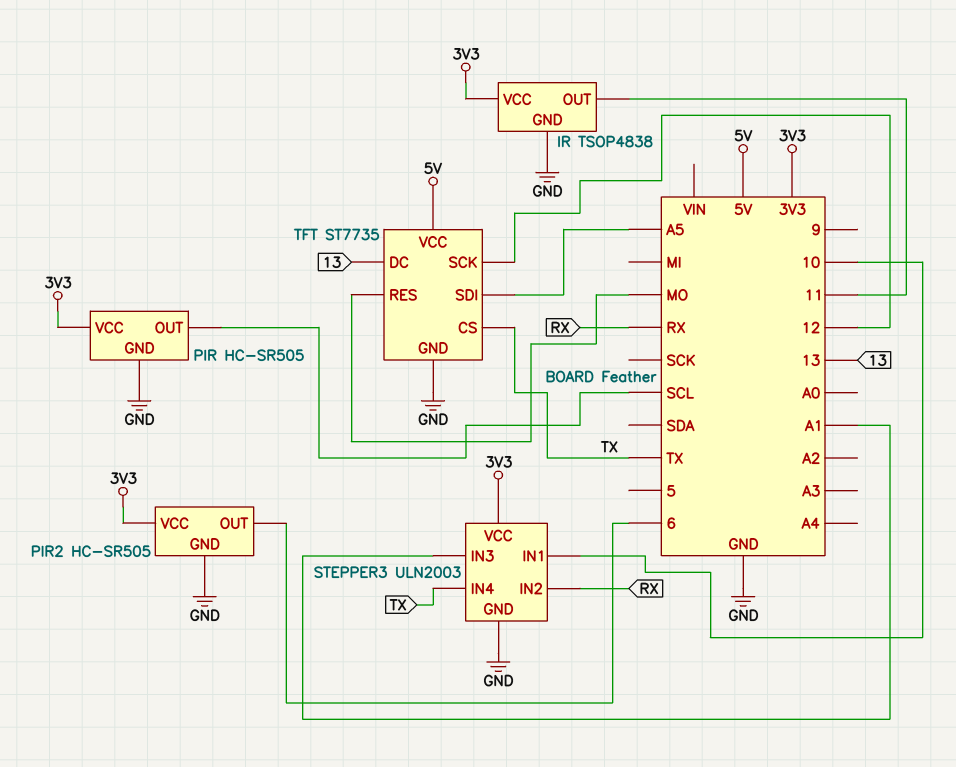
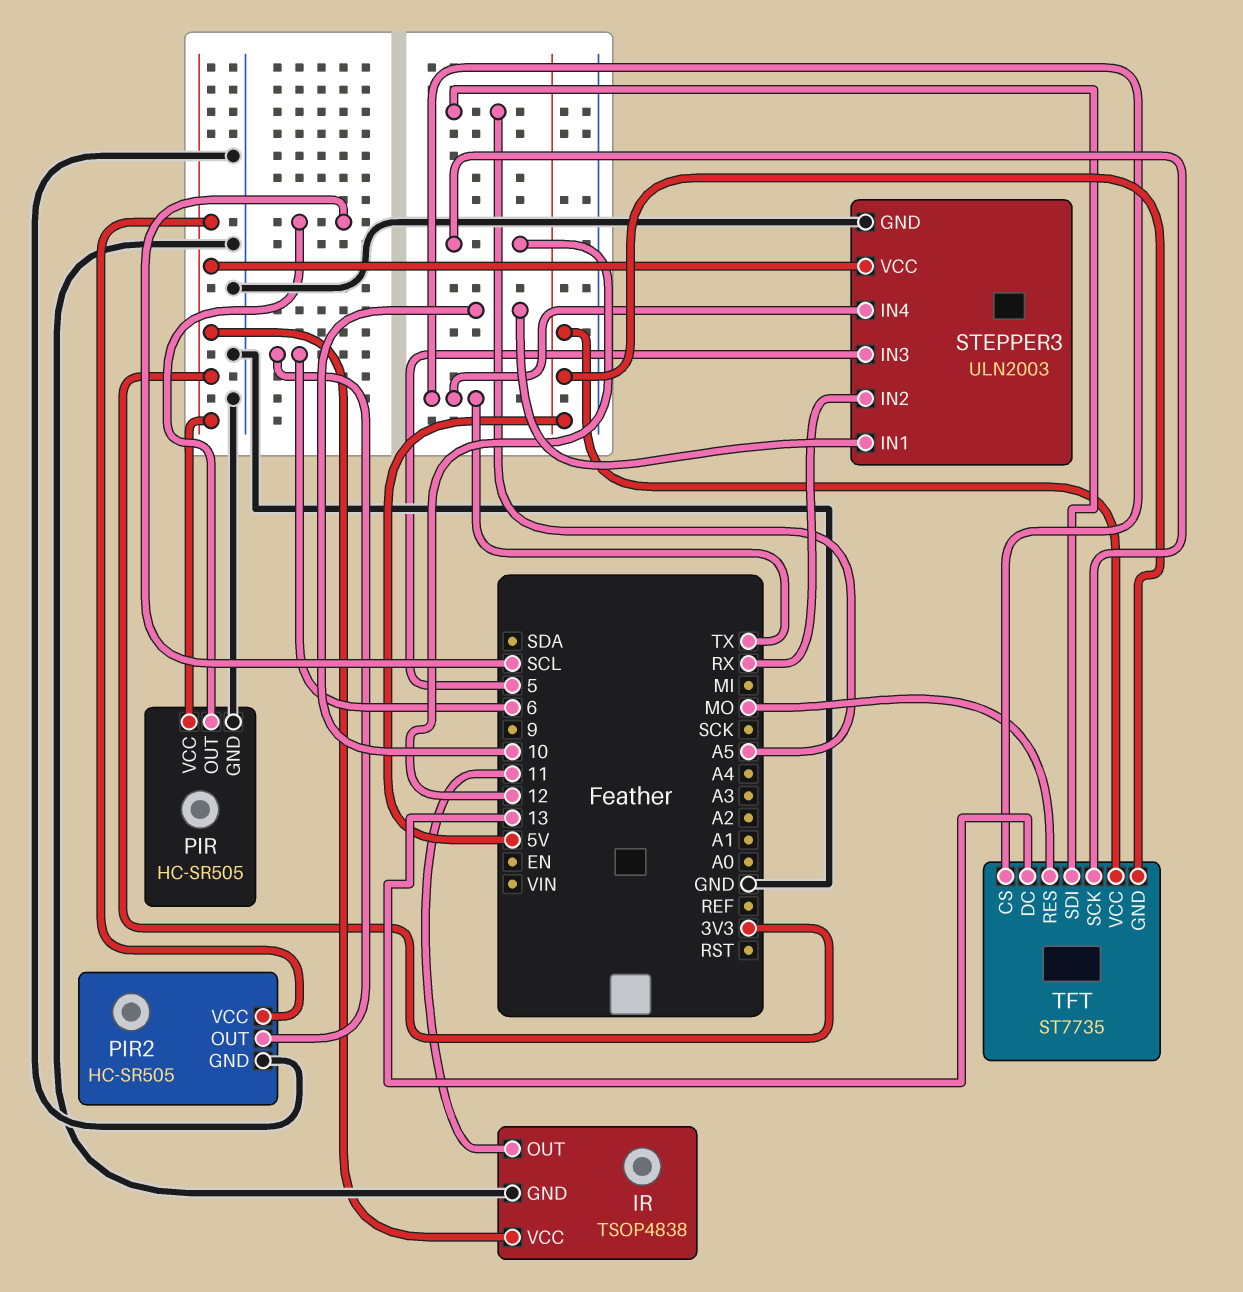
STEPPER3 pin IN3: A1 -> 5
TFT pin GND: GND -> 5V

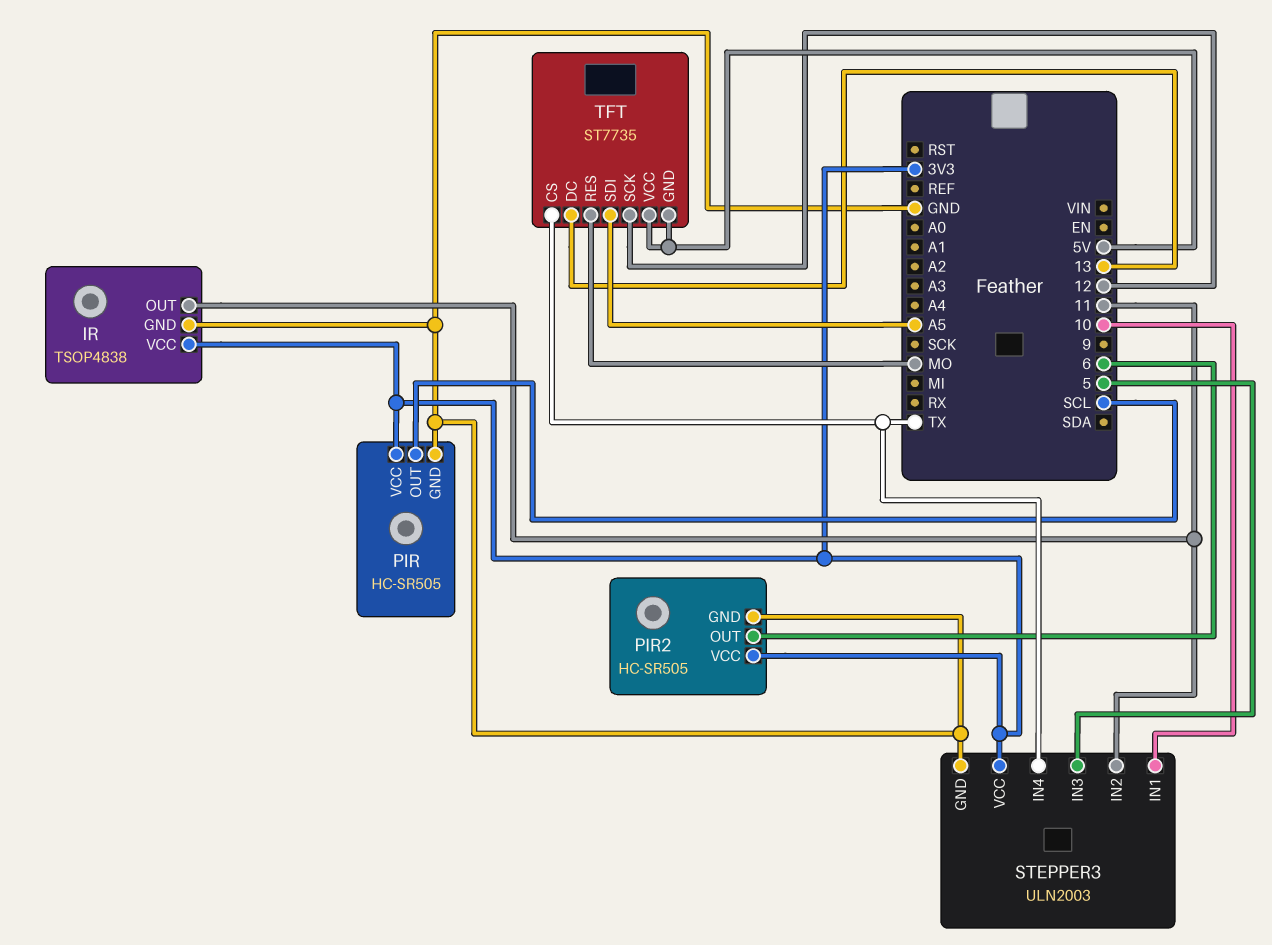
STEPPER3 pin IN2: RX -> 11

